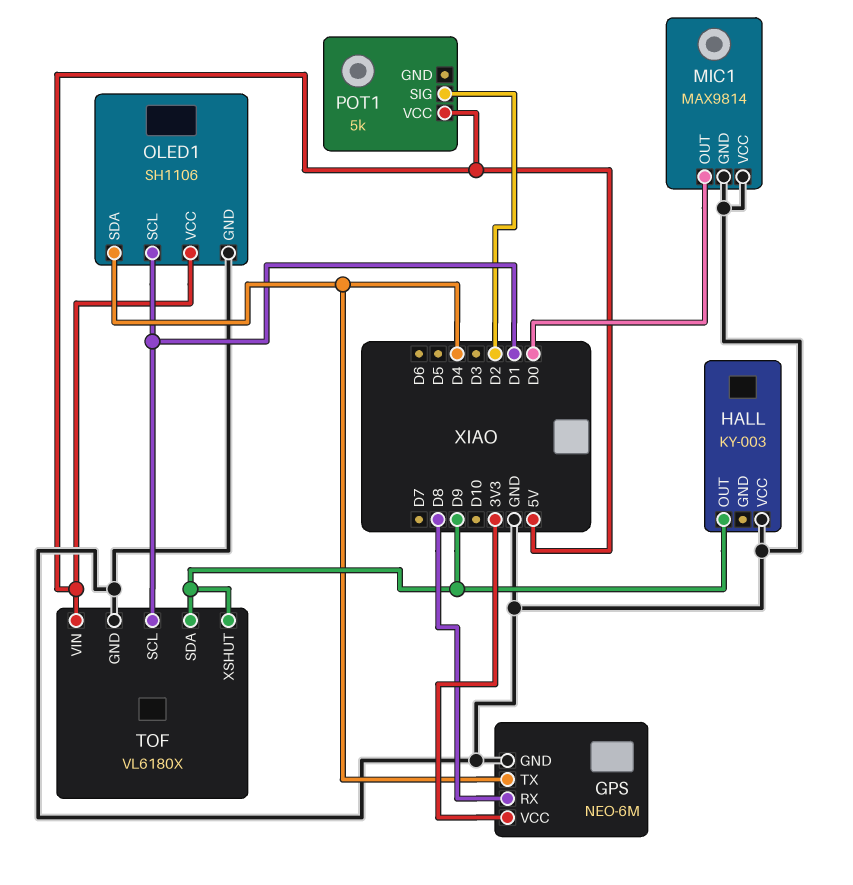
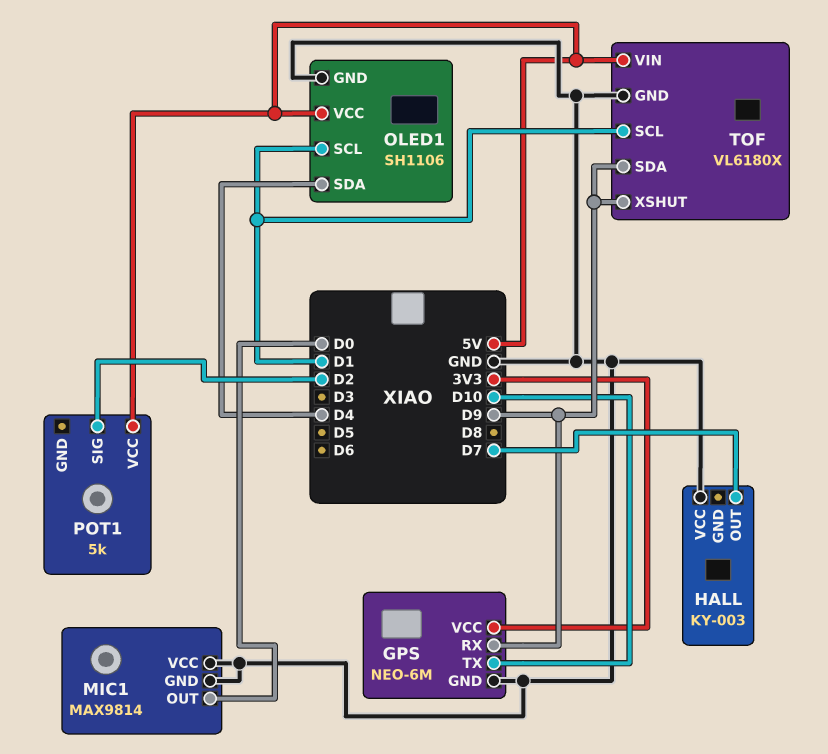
GPS pin RX: D8 -> D9
GPS pin TX: D4 -> D10
HALL pin OUT: D9 -> D7

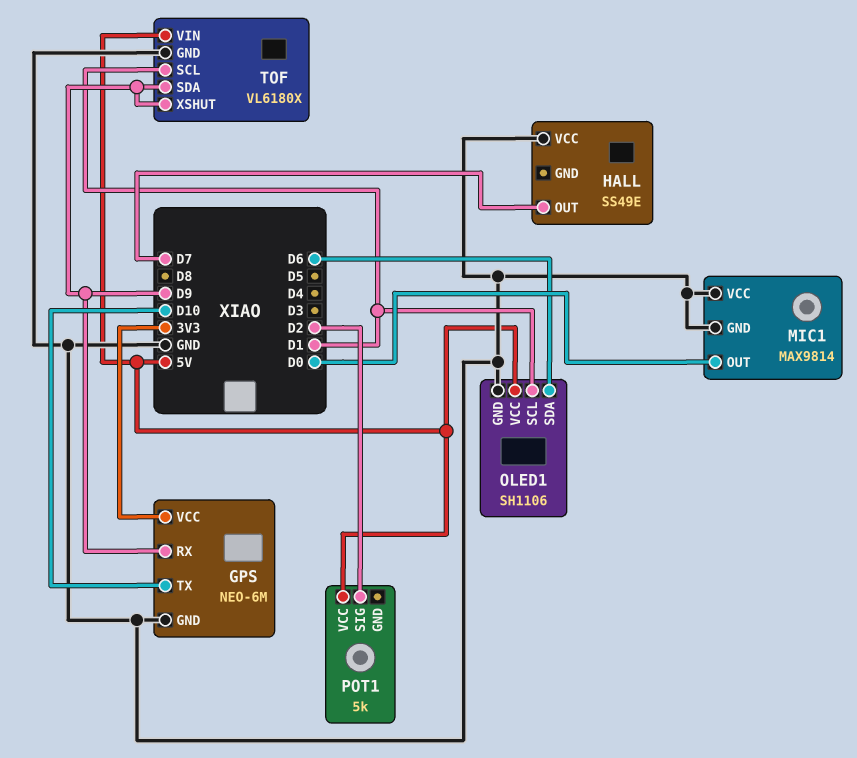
HALL: KY-003 -> SS49E
OLED1 pin SDA: D4 -> D6

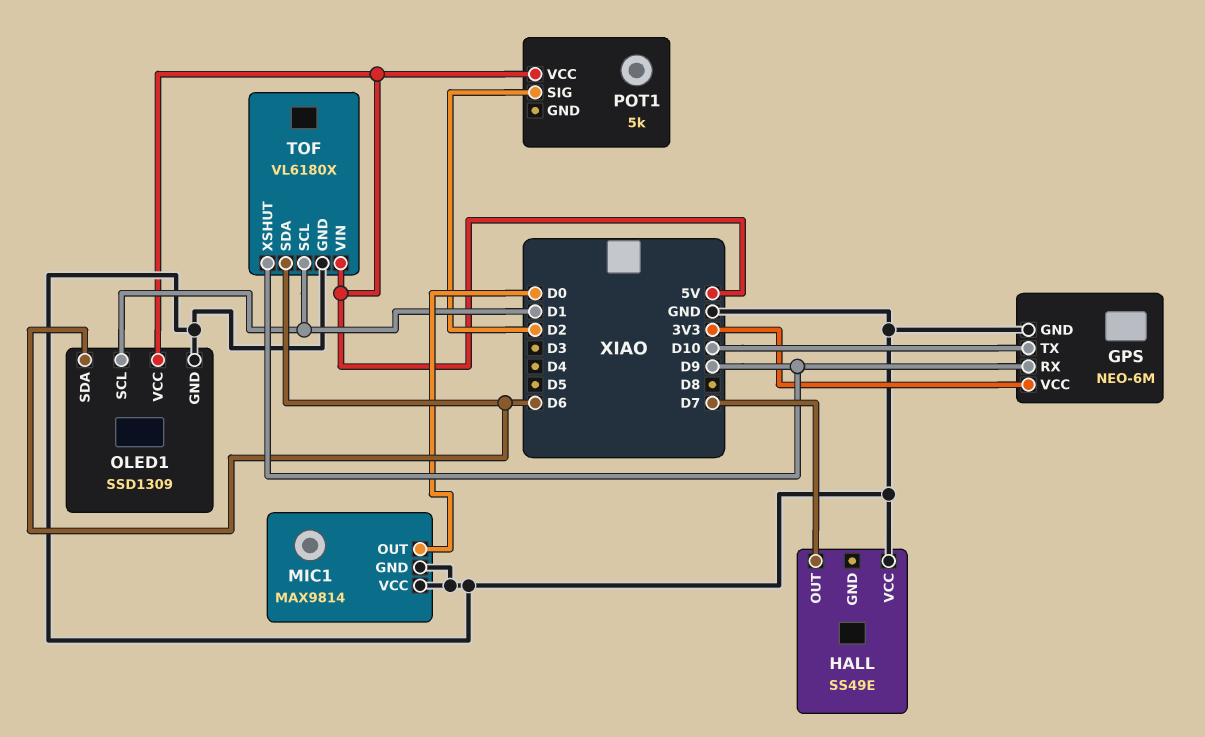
OLED1: SH1106 -> SSD1309
TOF pin SDA: D9 -> D6

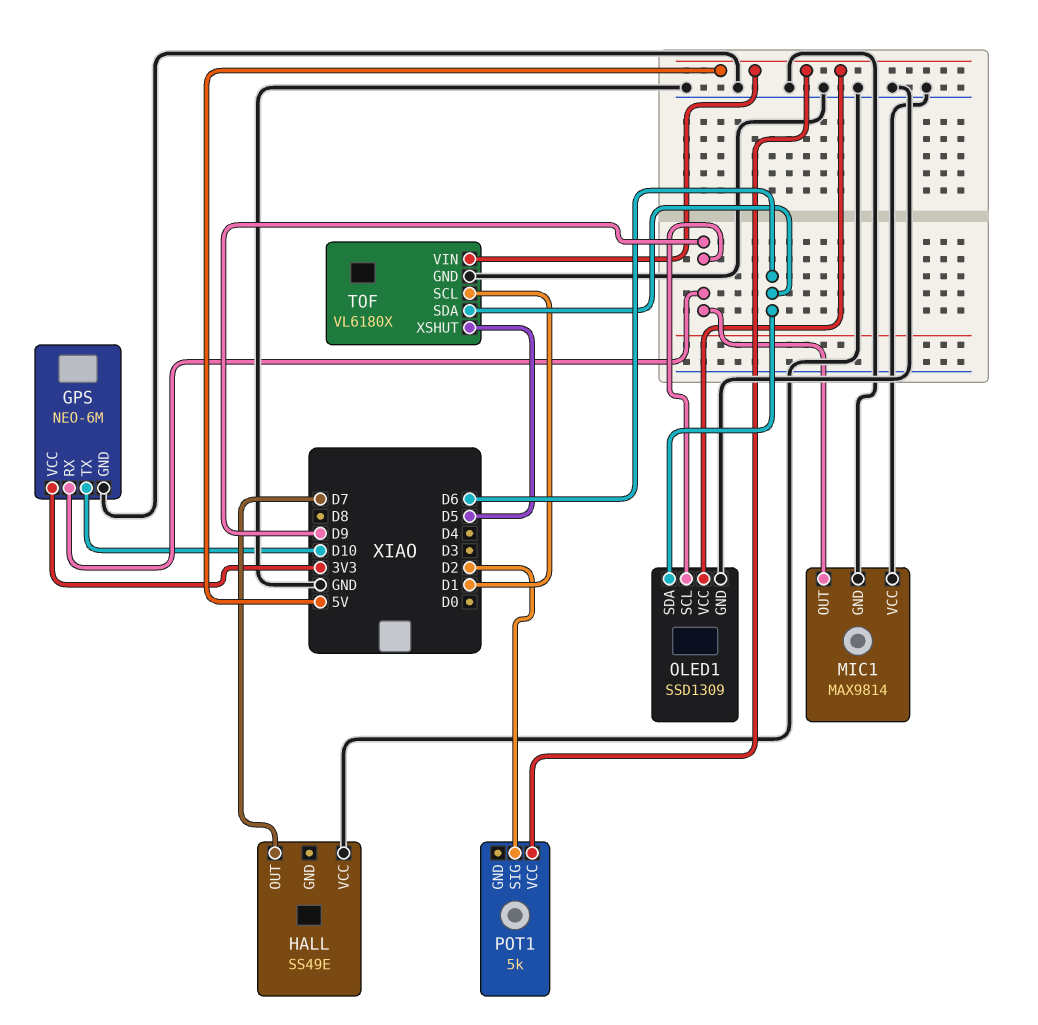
MIC1 pin OUT: D0 -> D9
OLED1 pin SCL: D1 -> D9
TOF pin XSHUT: D9 -> D5

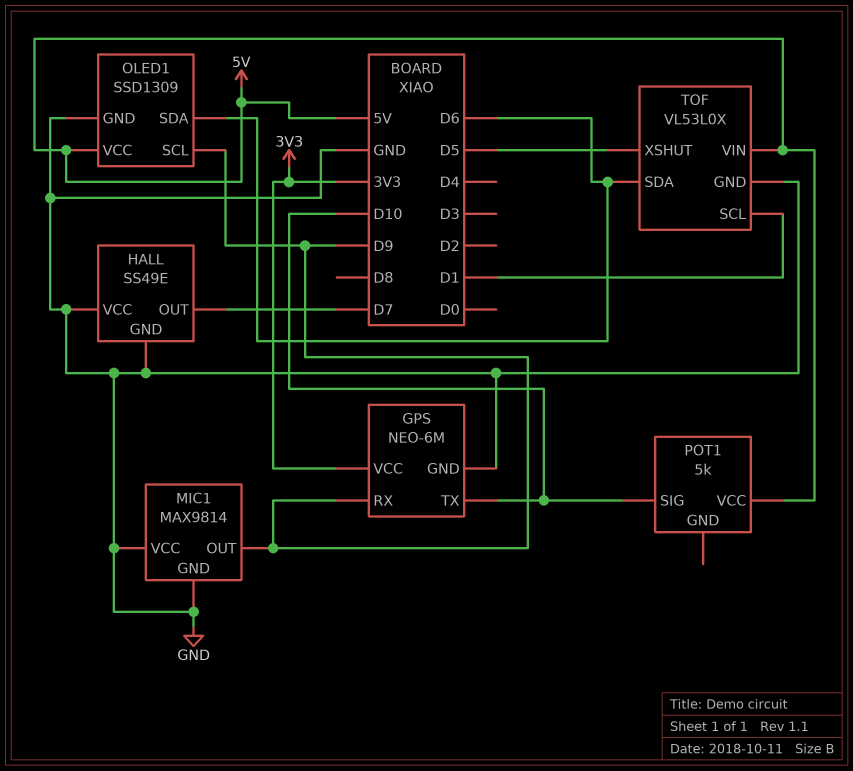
HALL pin GND: none -> GND
POT1 pin SIG: D2 -> D10
TOF: VL6180X -> VL53L0X

